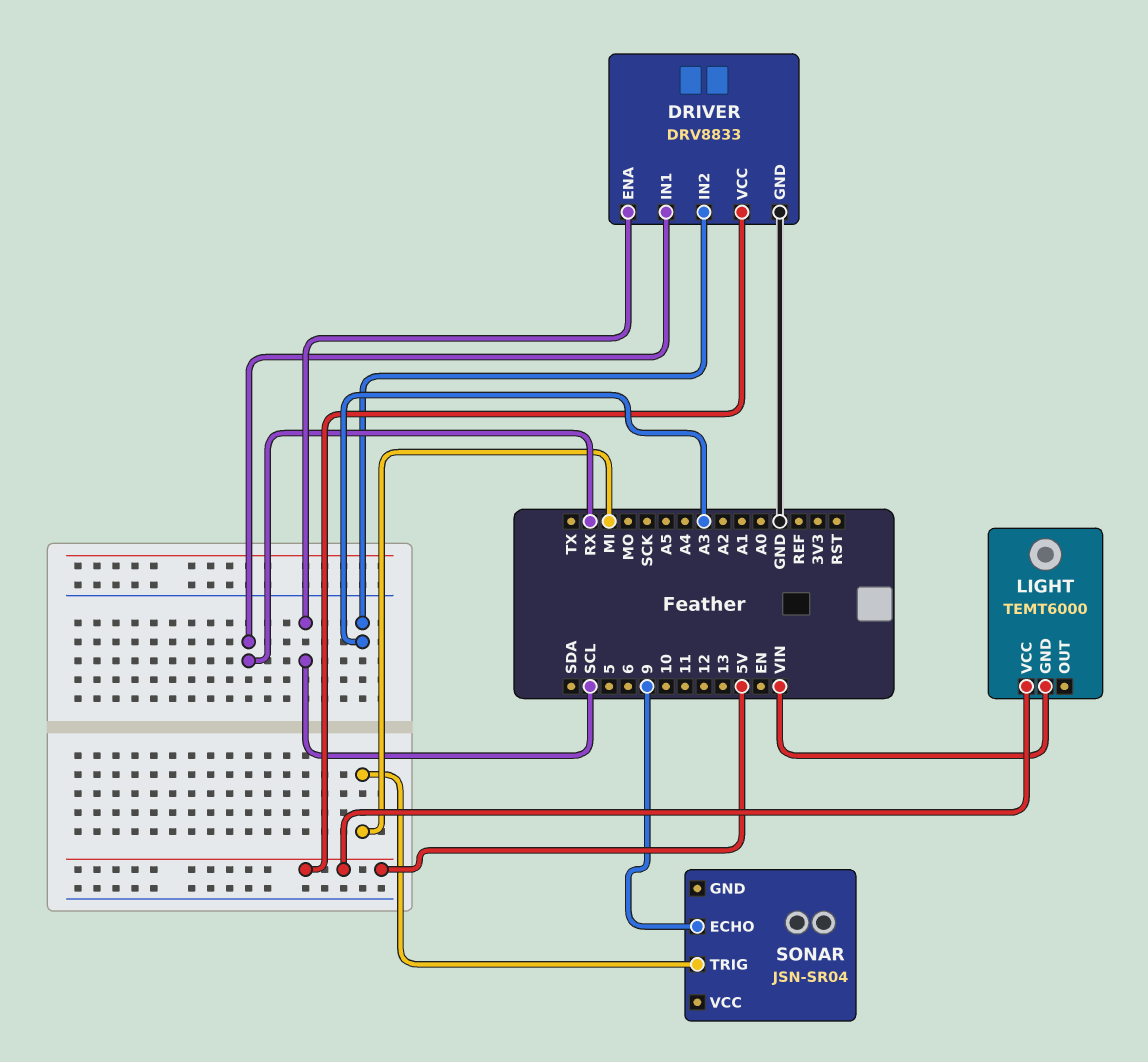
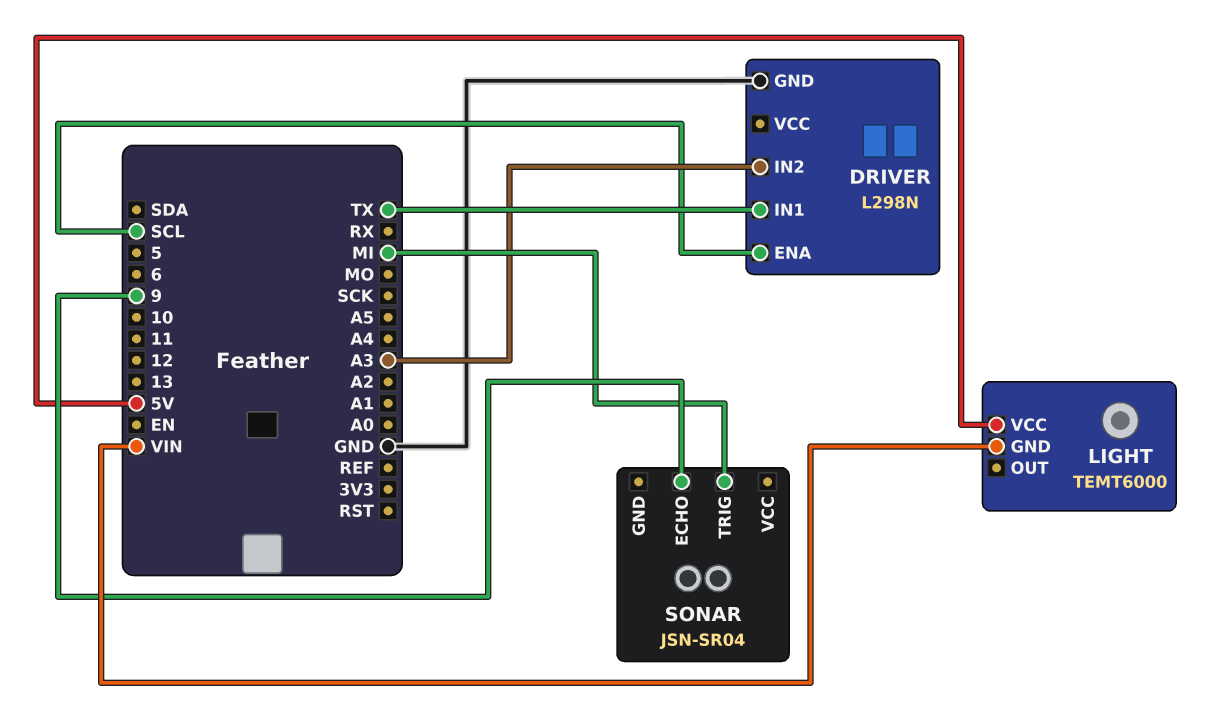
DRIVER: DRV8833 -> L298N
DRIVER pin IN1: RX -> TX
DRIVER pin VCC: 5V -> none

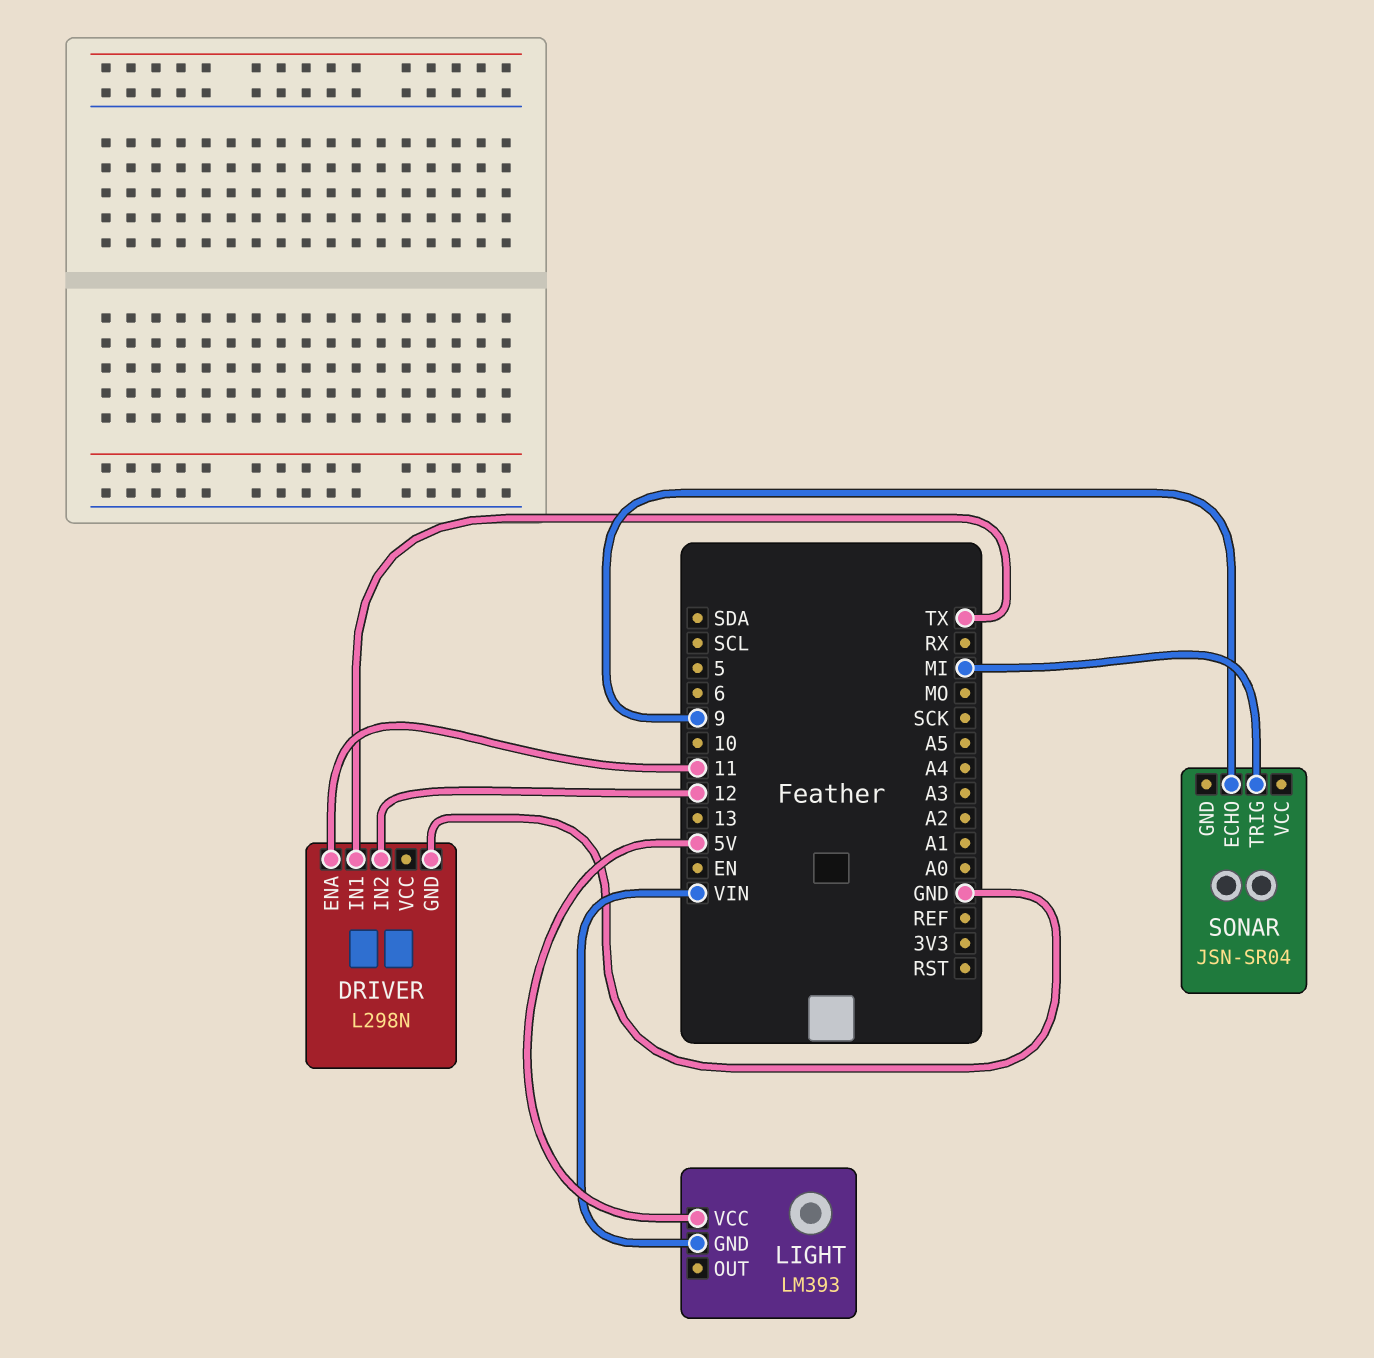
DRIVER pin ENA: SCL -> 11
DRIVER pin IN2: A3 -> 12
LIGHT: TEMT6000 -> LM393

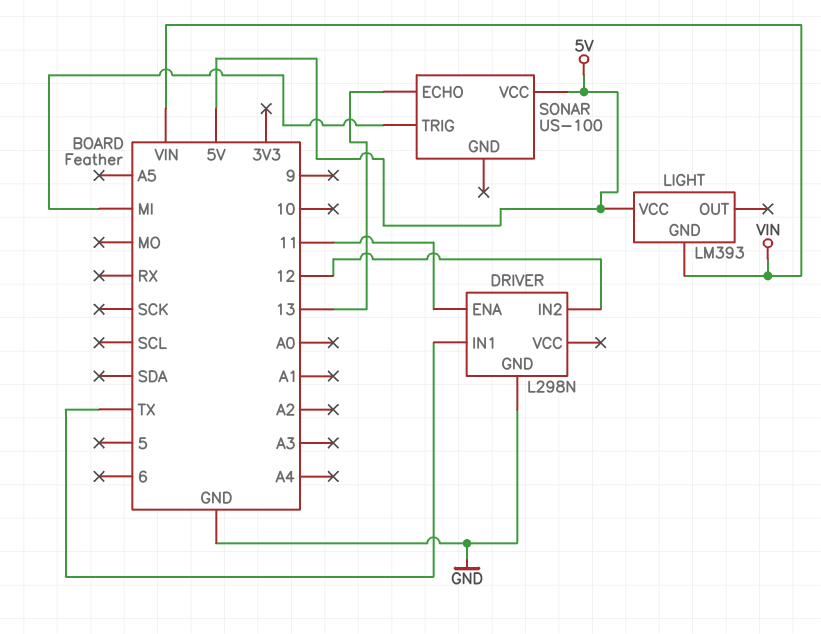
SONAR: JSN-SR04 -> US-100
SONAR pin ECHO: 9 -> 13
SONAR pin VCC: none -> 5V

